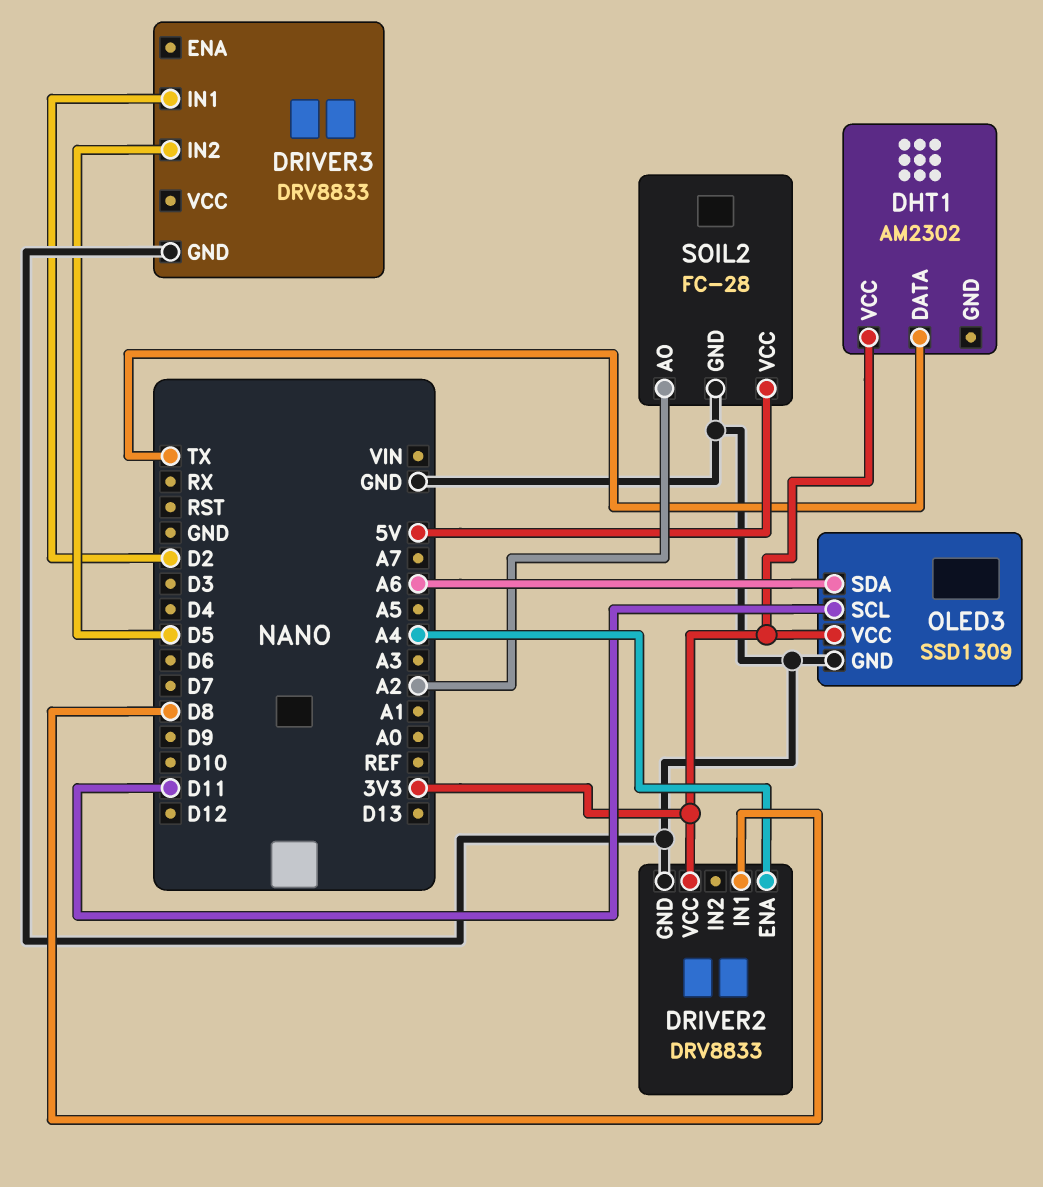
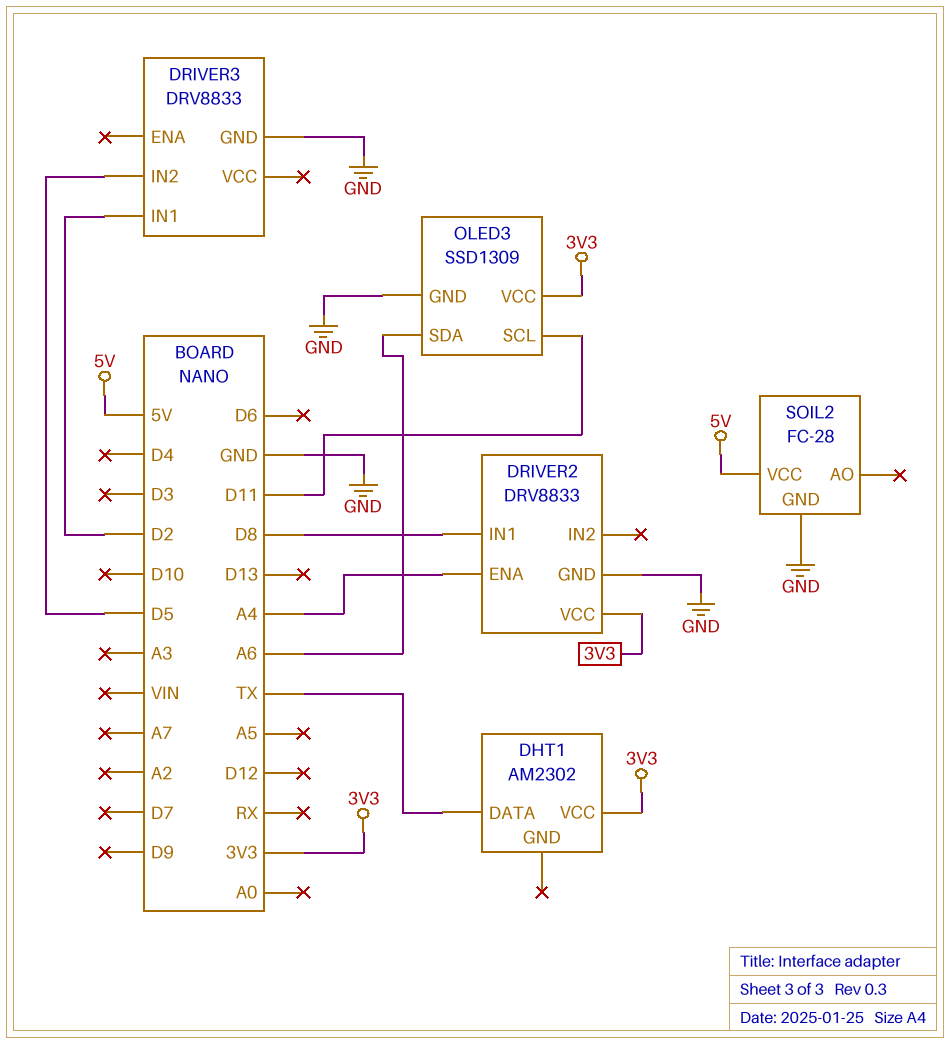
SOIL2 pin AO: A2 -> none

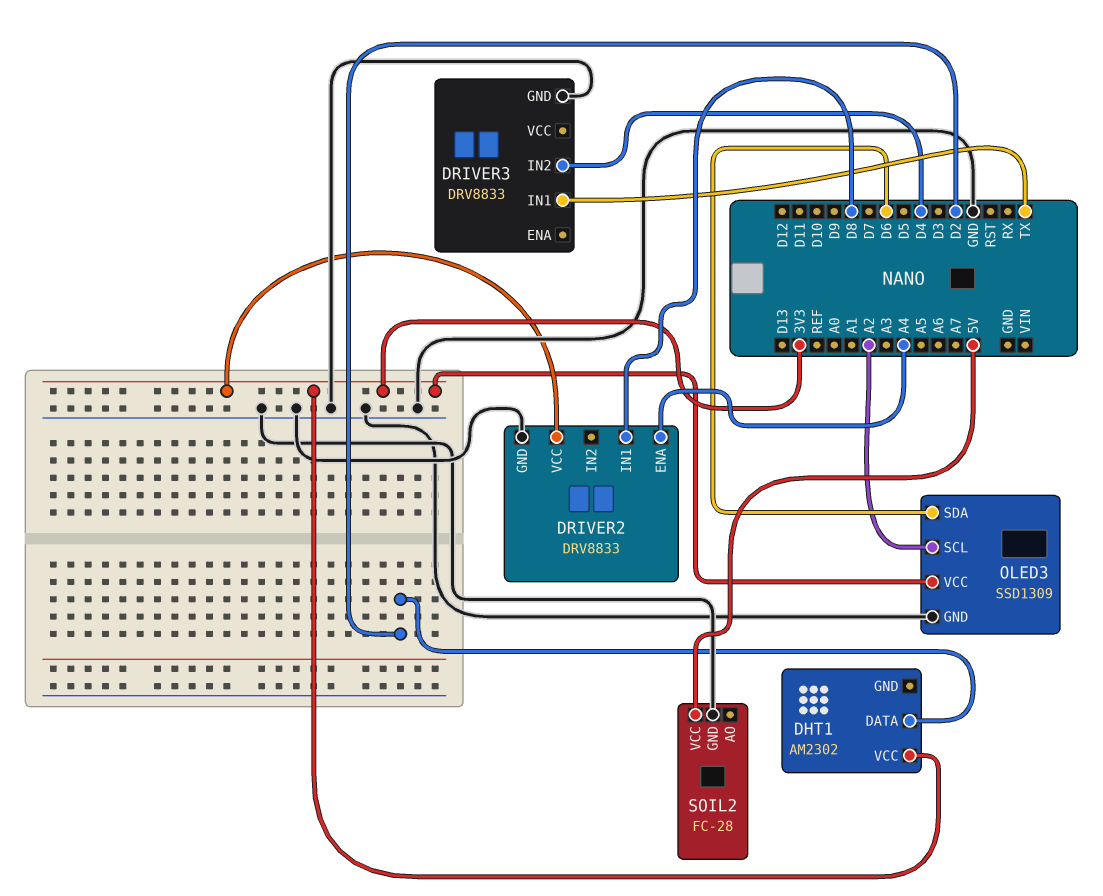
DHT1 pin DATA: TX -> D2
DRIVER3 pin IN1: D2 -> TX
DRIVER3 pin IN2: D5 -> D4
OLED3 pin SCL: D11 -> A2
OLED3 pin SDA: A6 -> D6

